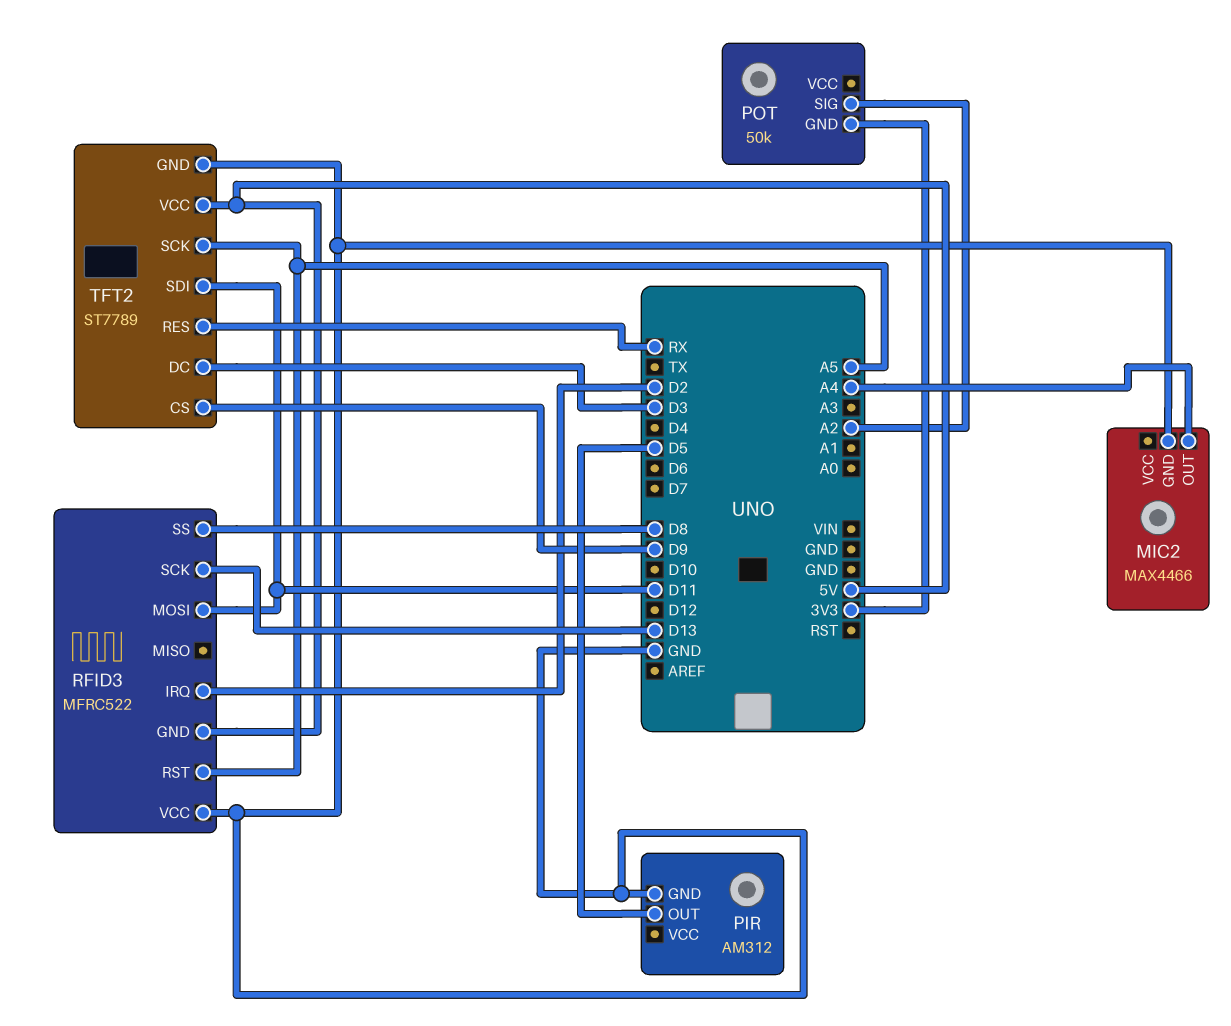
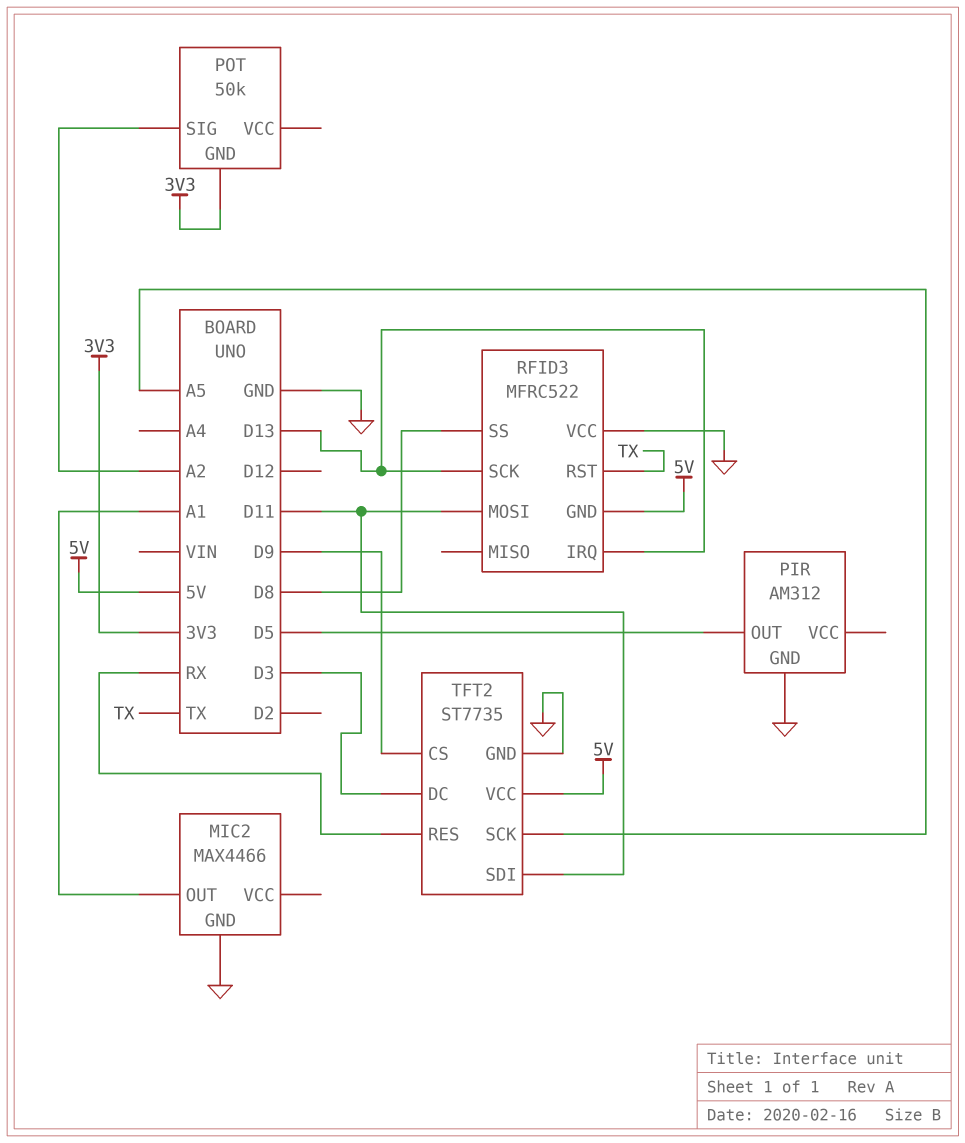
MIC2 pin OUT: A4 -> A1
RFID3 pin IRQ: D2 -> D13
RFID3 pin RST: A5 -> TX
TFT2: ST7789 -> ST7735

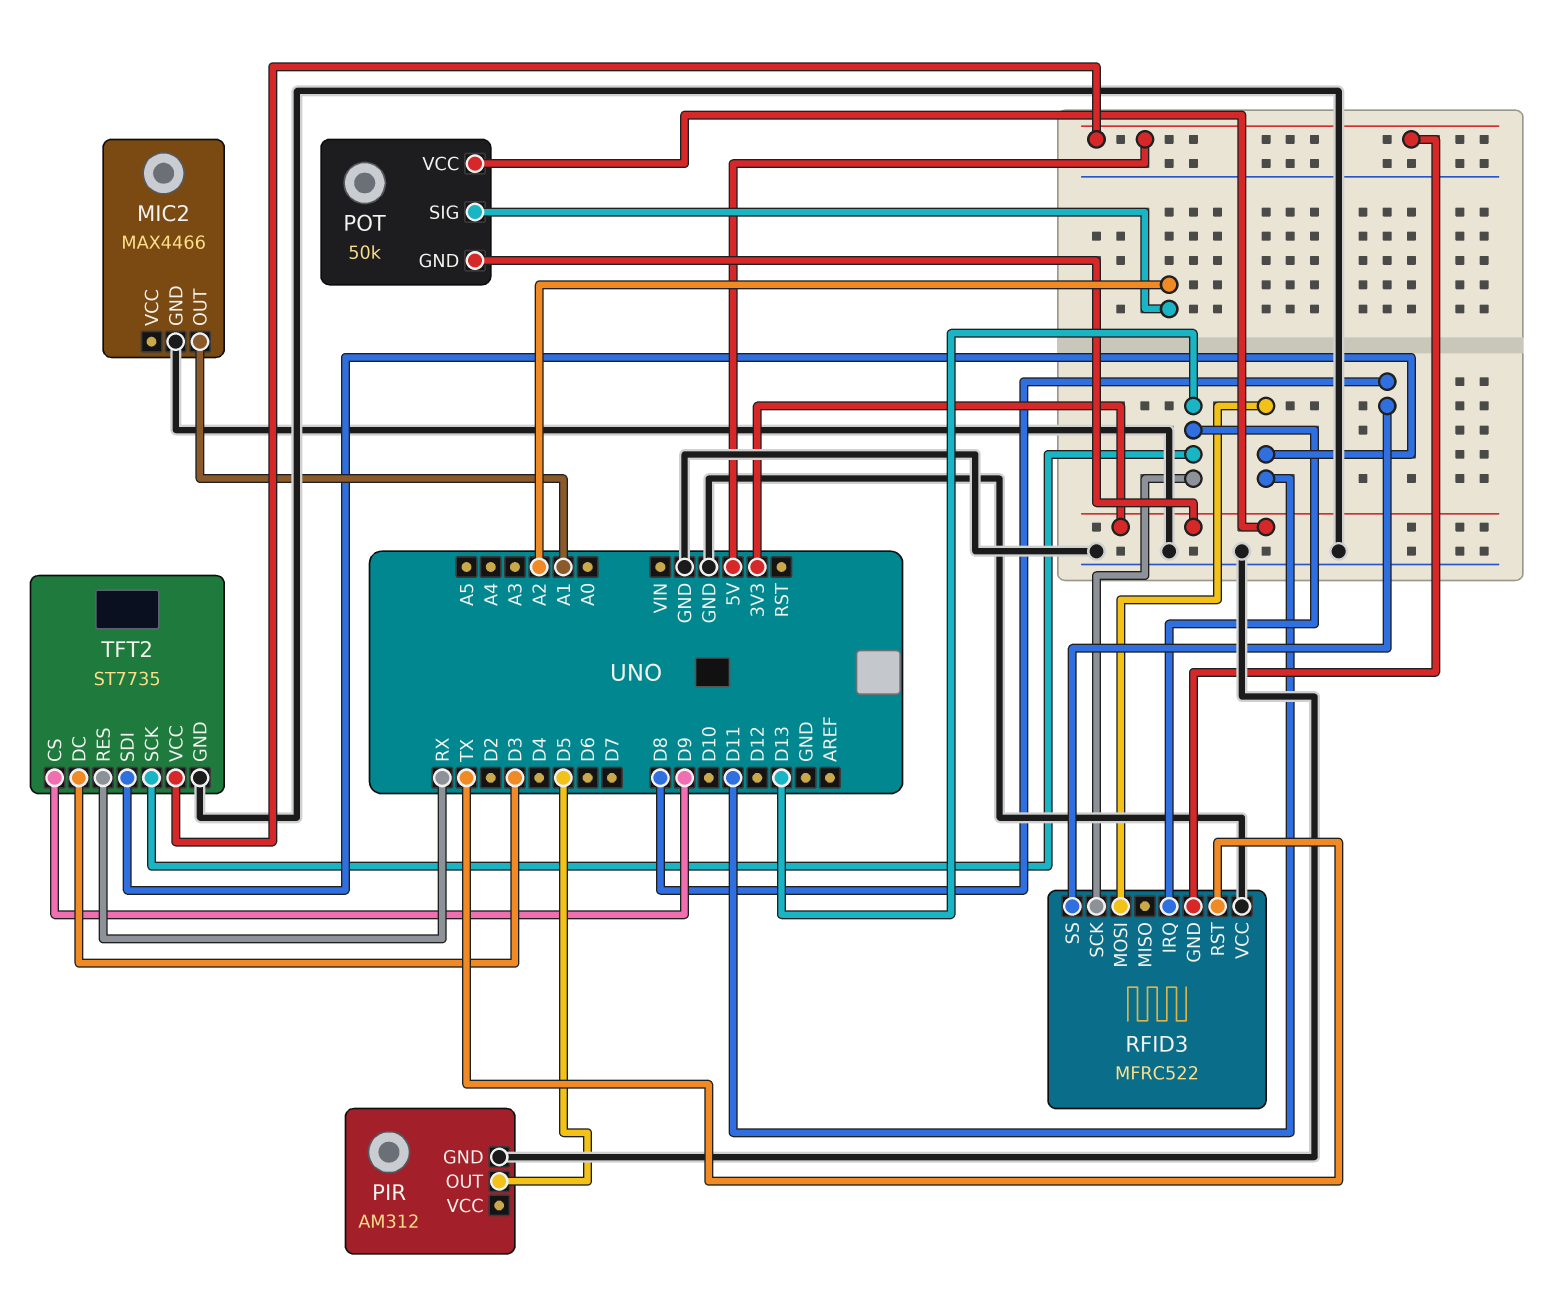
POT pin VCC: none -> 3V3
TFT2 pin SCK: A5 -> D13

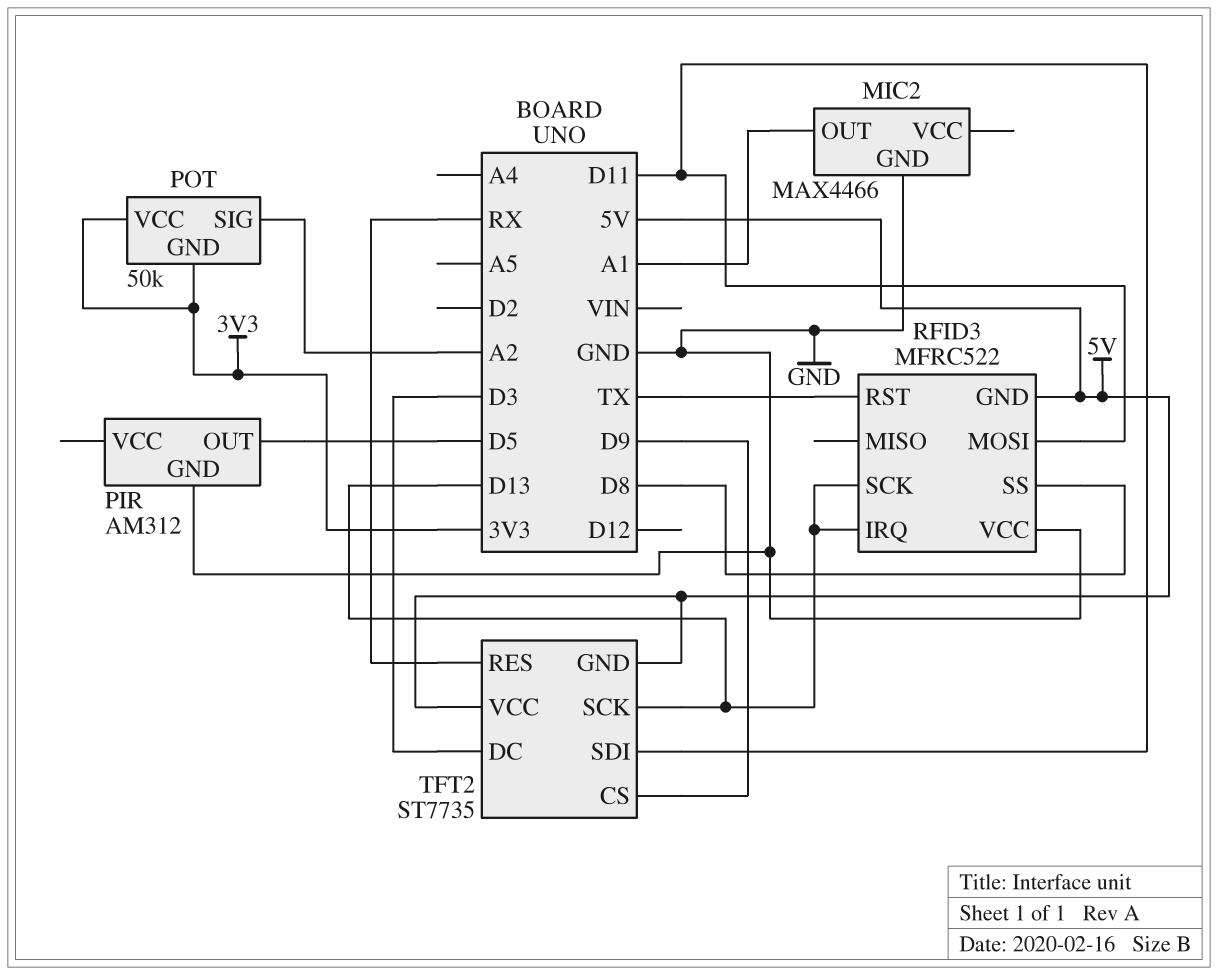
TFT2 pin GND: GND -> 5V

